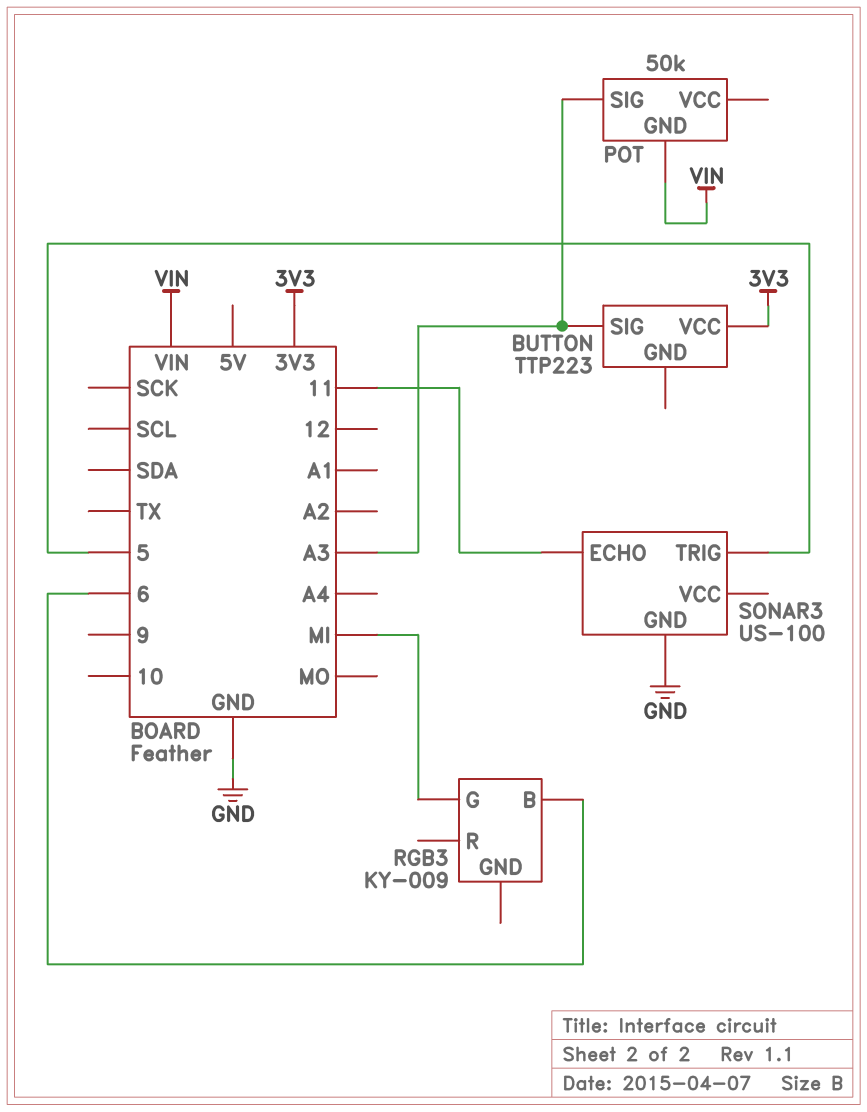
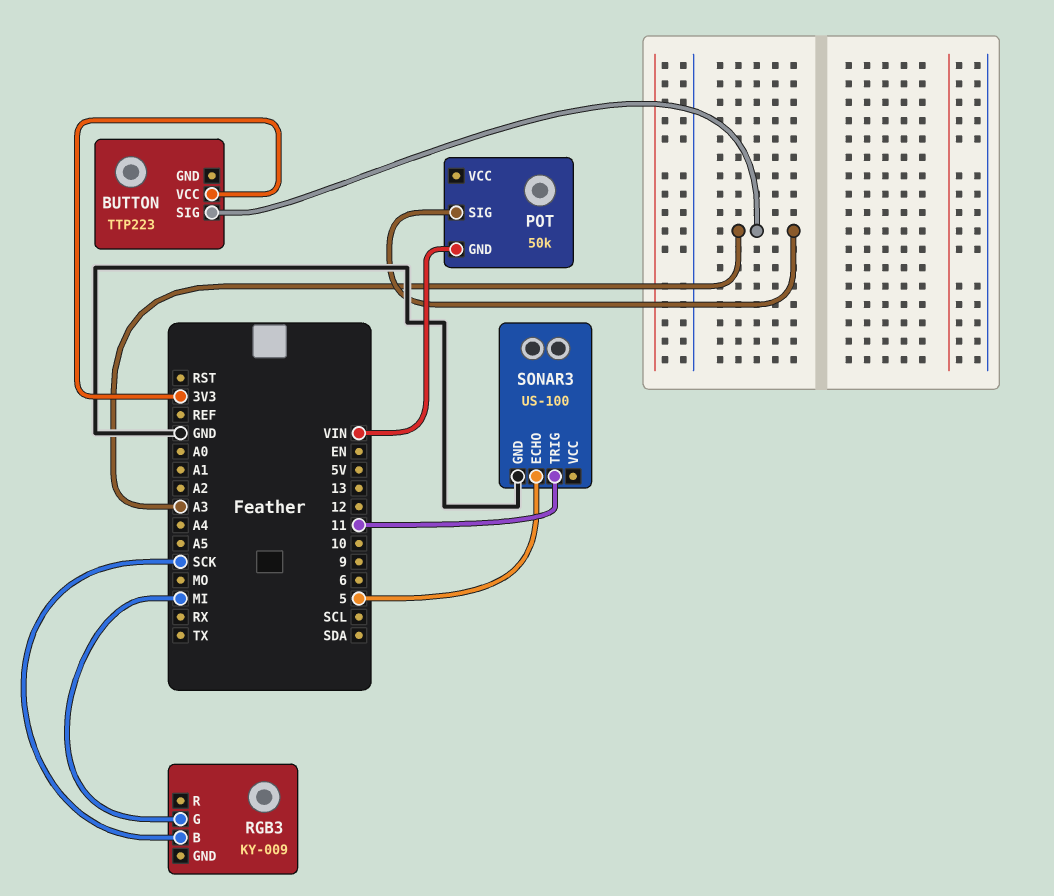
RGB3 pin B: 6 -> SCK
SONAR3 pin ECHO: 11 -> 5
SONAR3 pin TRIG: 5 -> 11

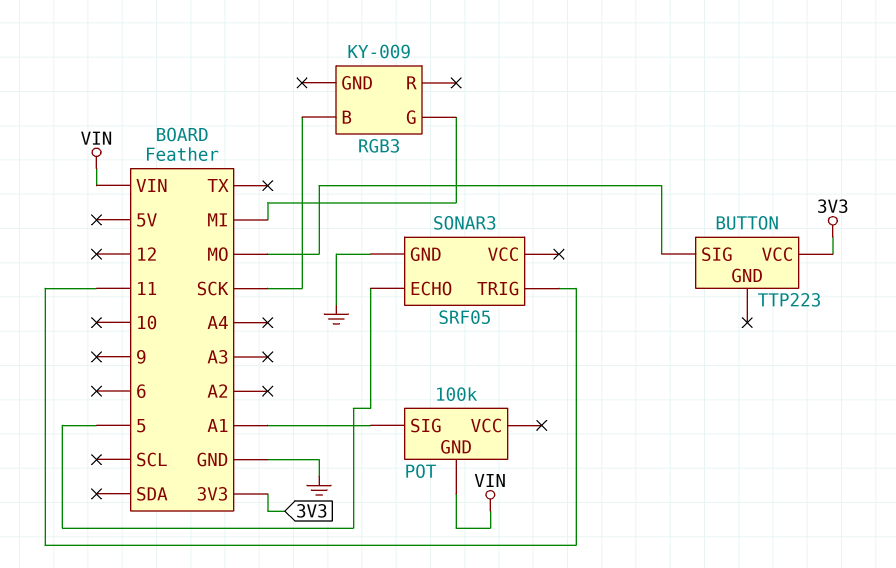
BUTTON pin SIG: A3 -> MO
POT: 50k -> 100k
POT pin SIG: A3 -> A1
SONAR3: US-100 -> SRF05

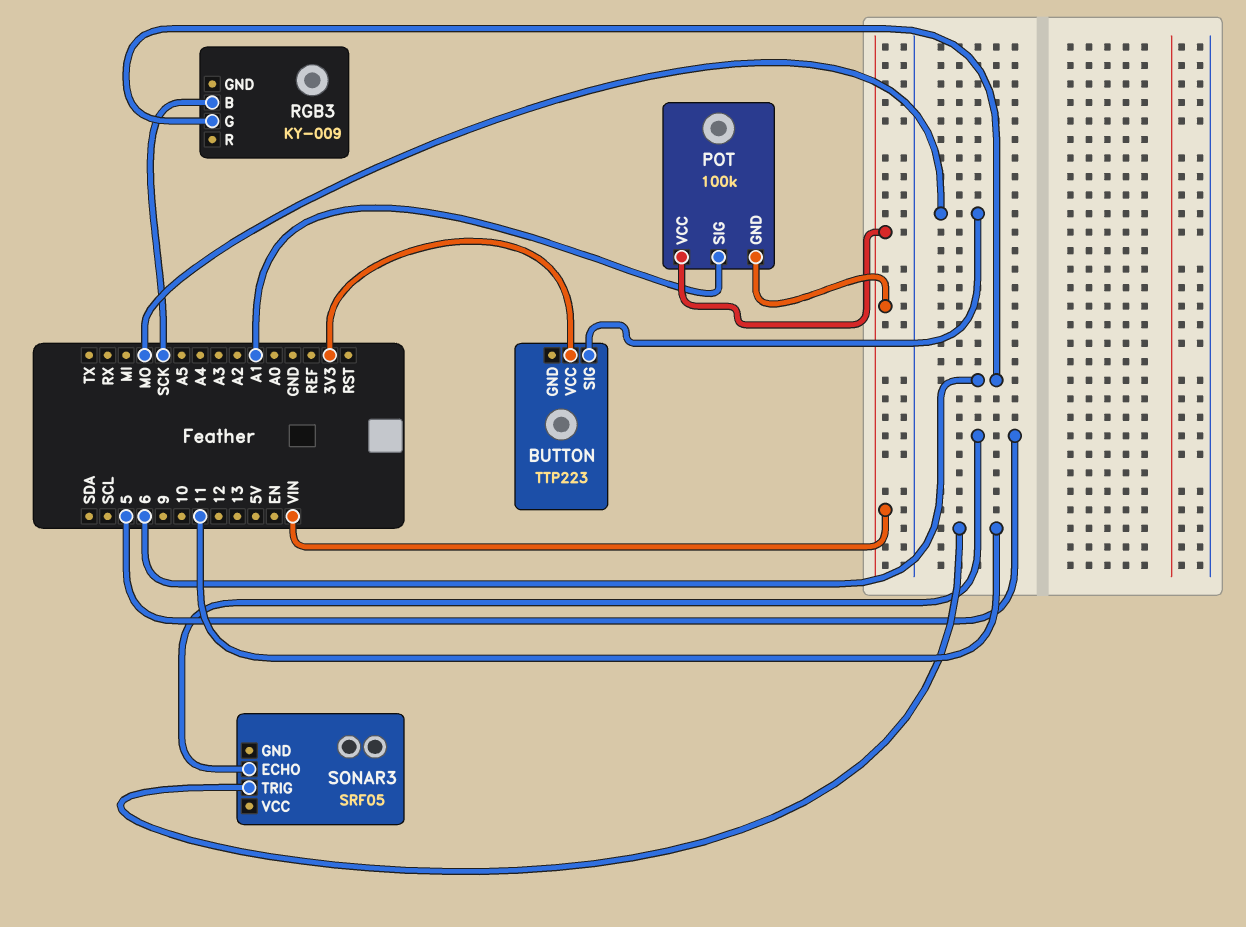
POT pin VCC: none -> VIN
RGB3 pin G: MI -> 6
SONAR3 pin GND: GND -> none

